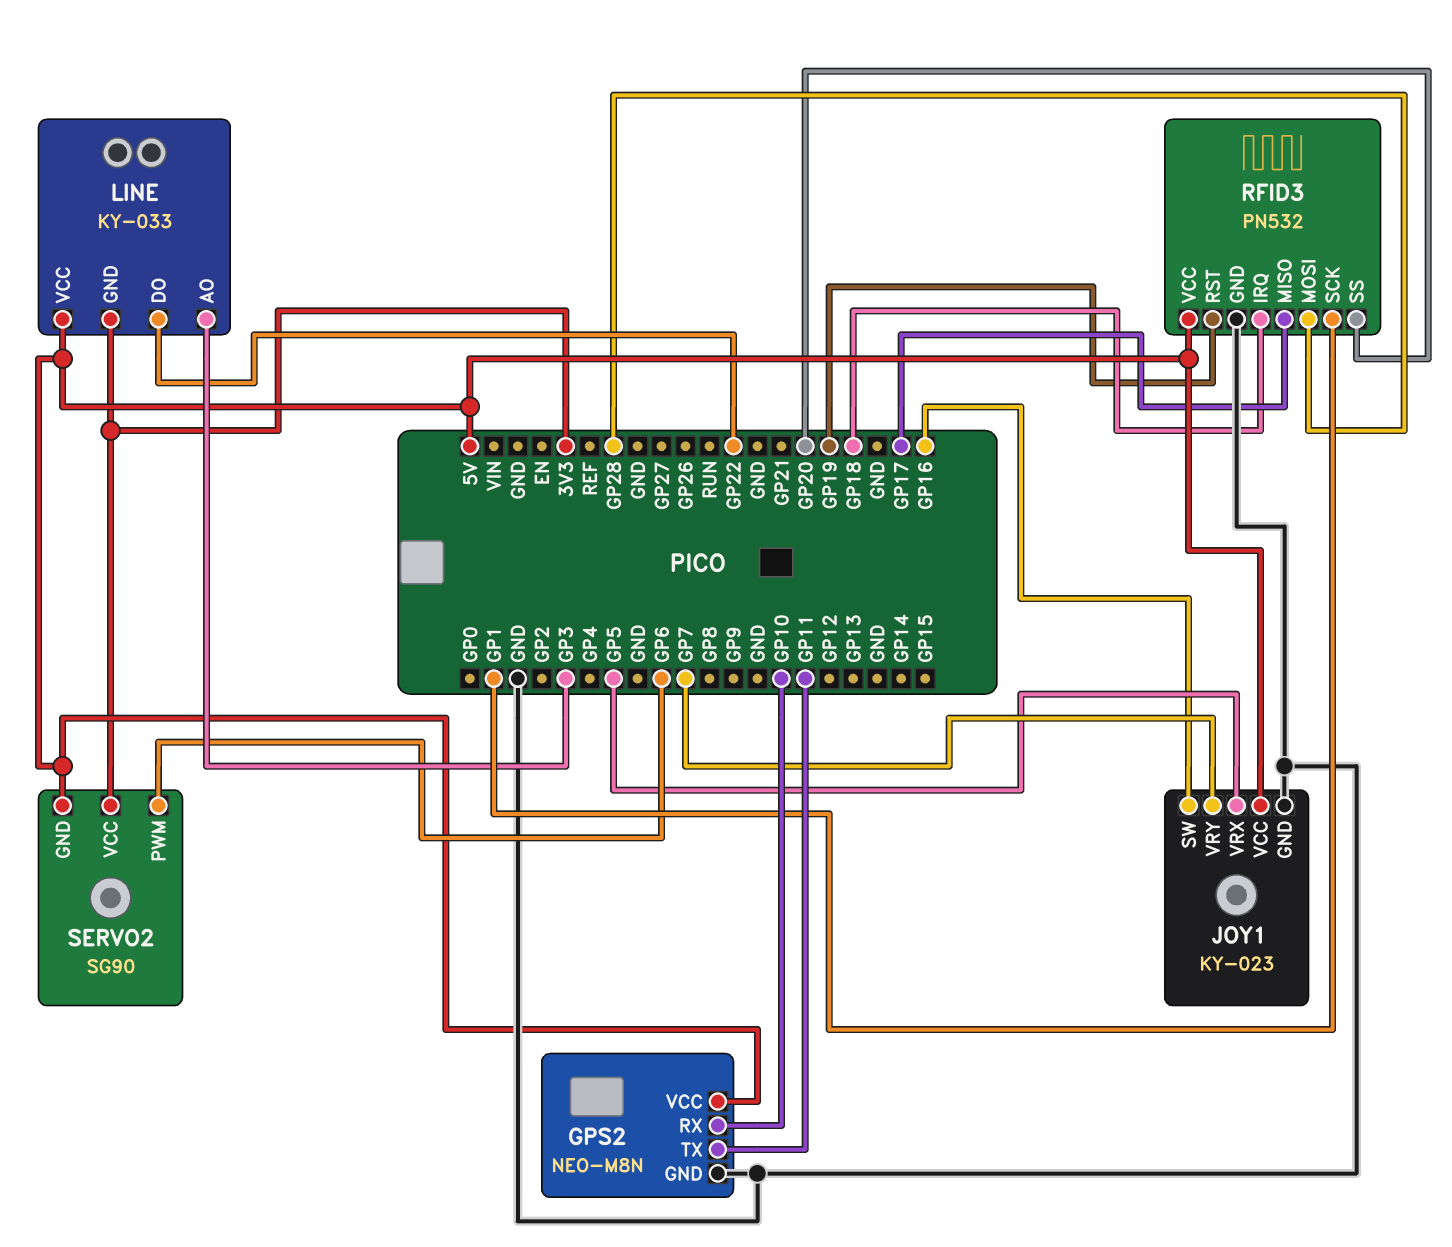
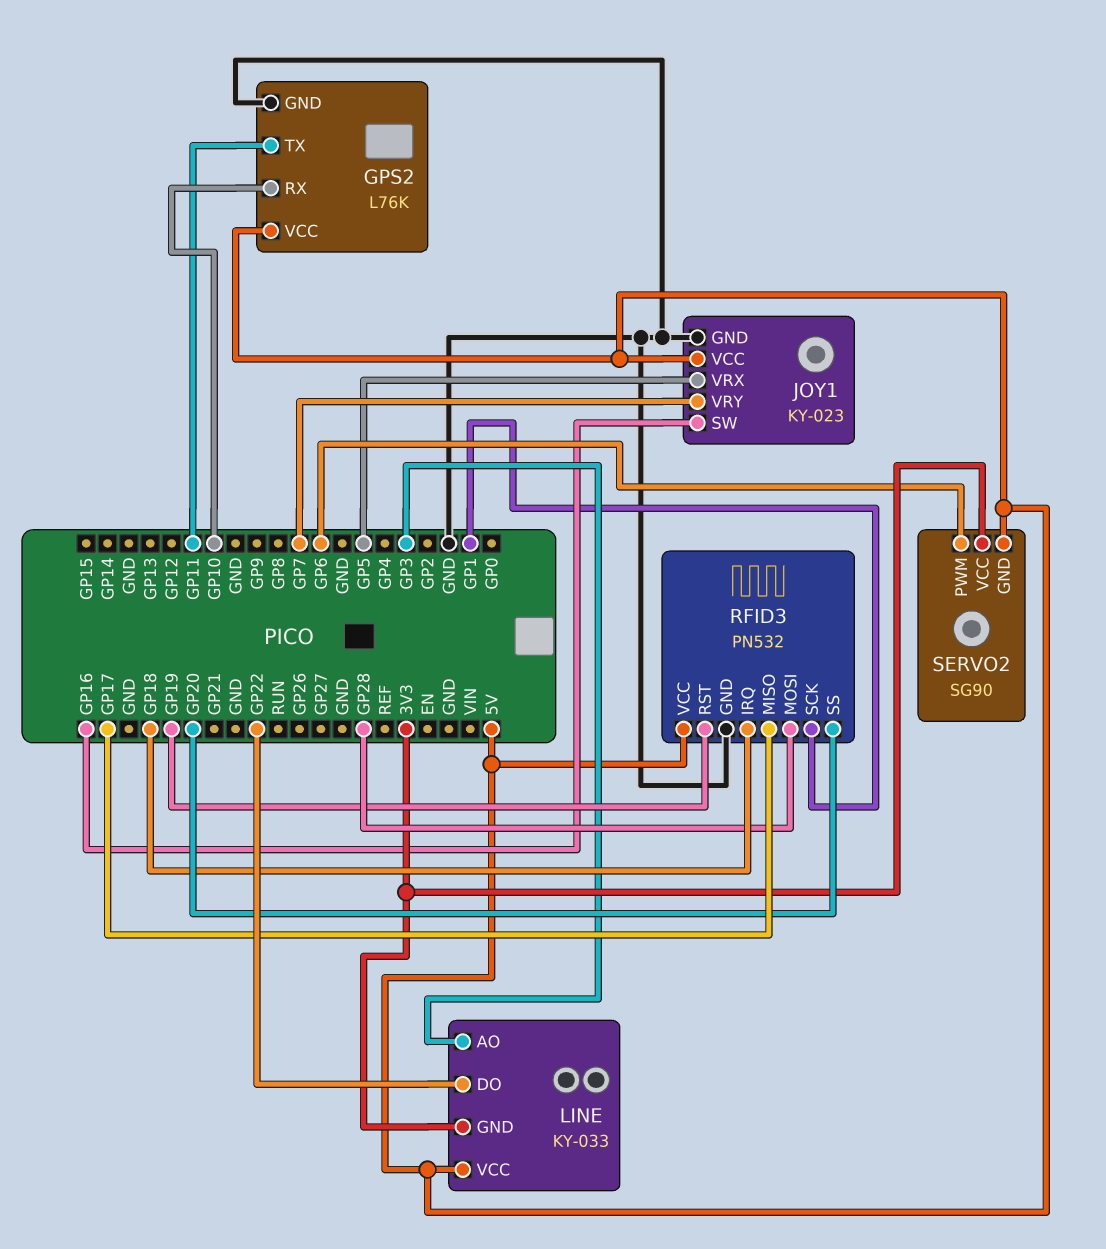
GPS2: NEO-M8N -> L76K

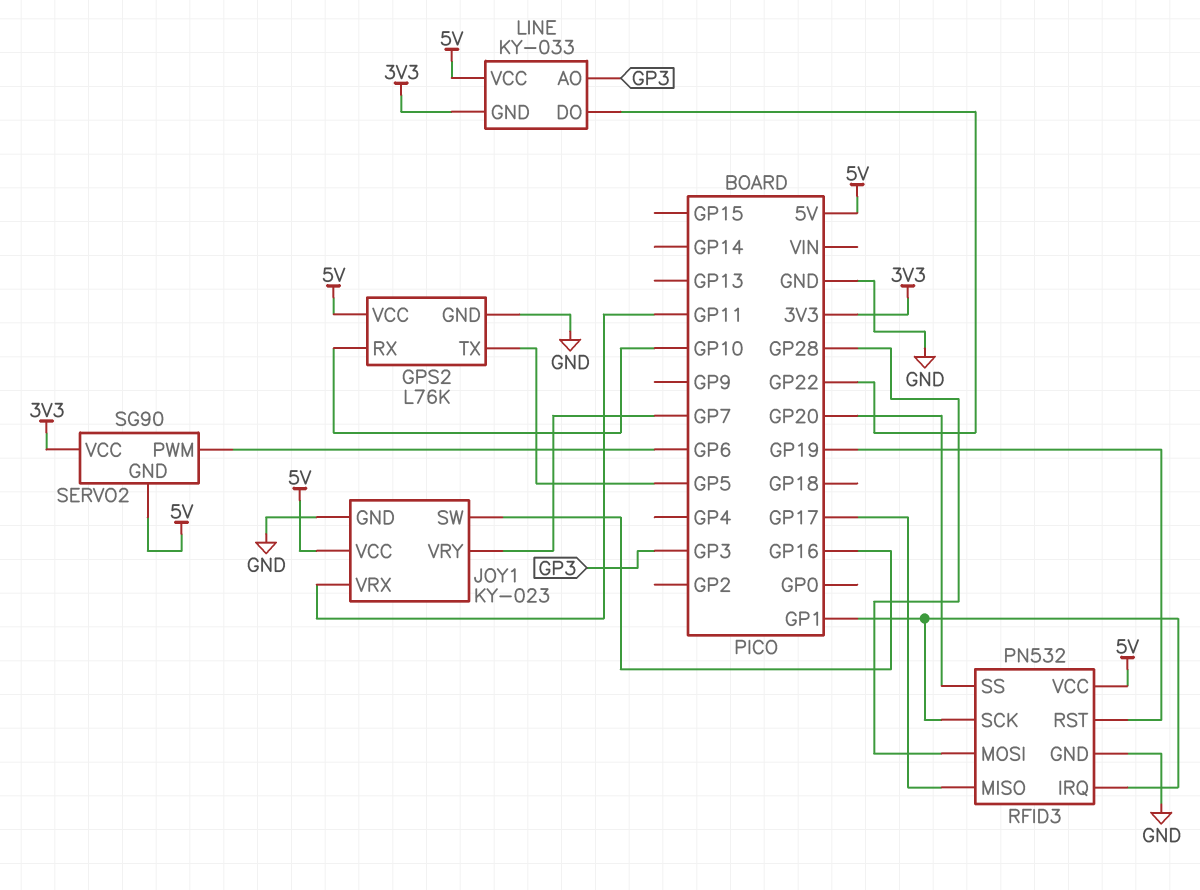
GPS2 pin TX: GP11 -> GP5
JOY1 pin VRX: GP5 -> GP11
RFID3 pin IRQ: GP18 -> GP1

